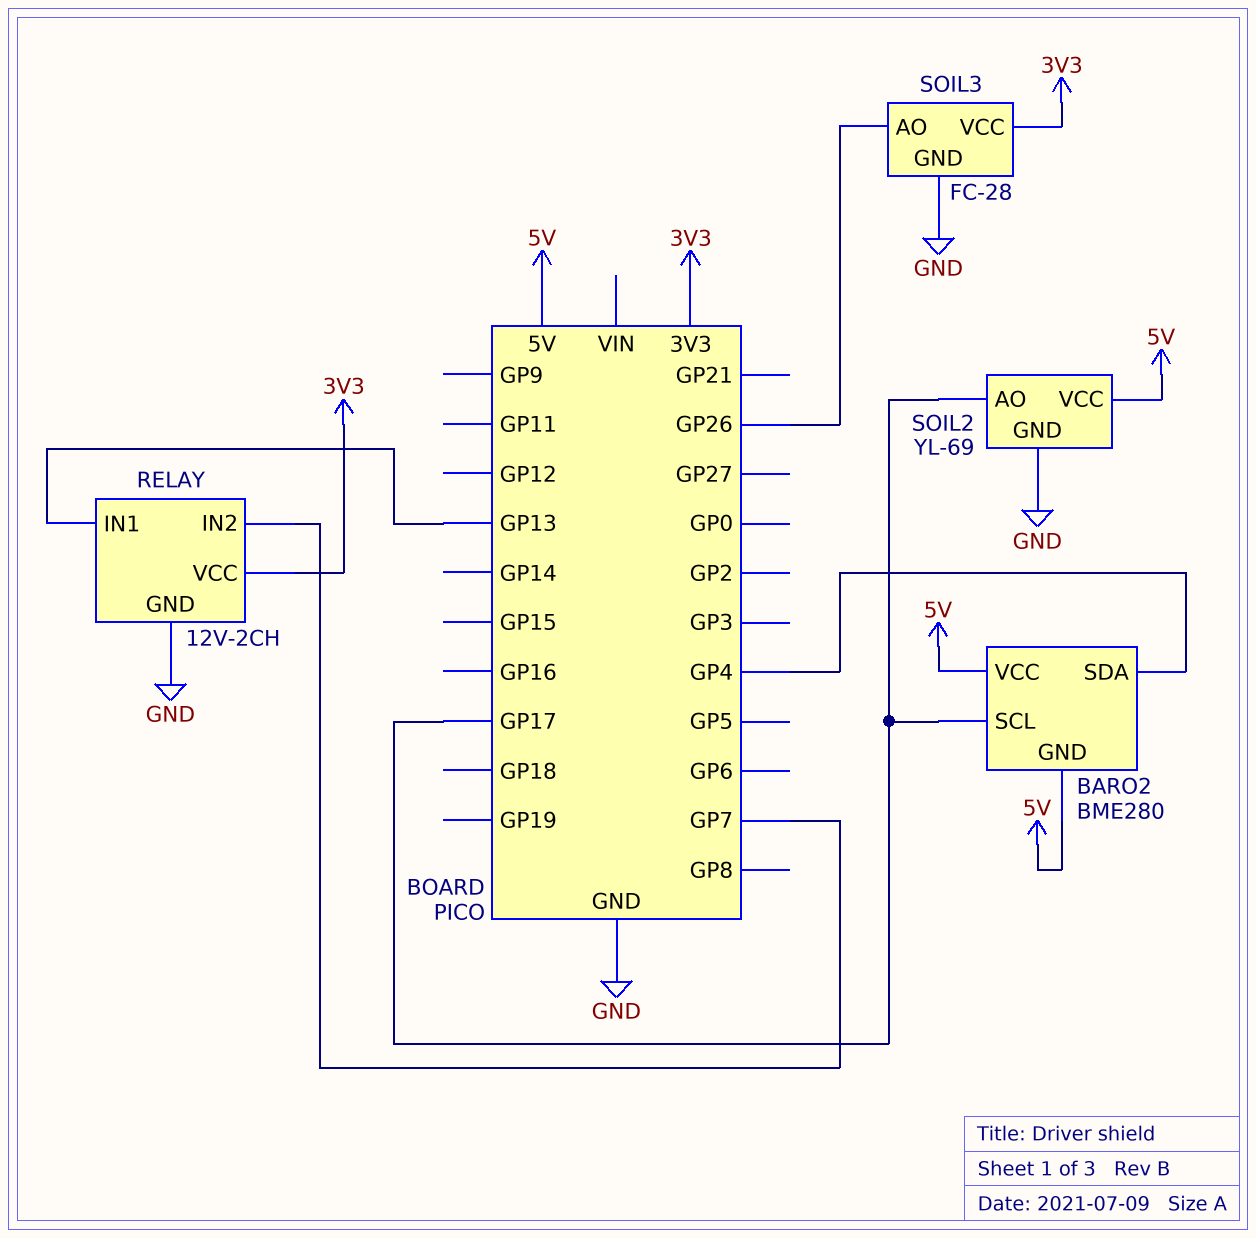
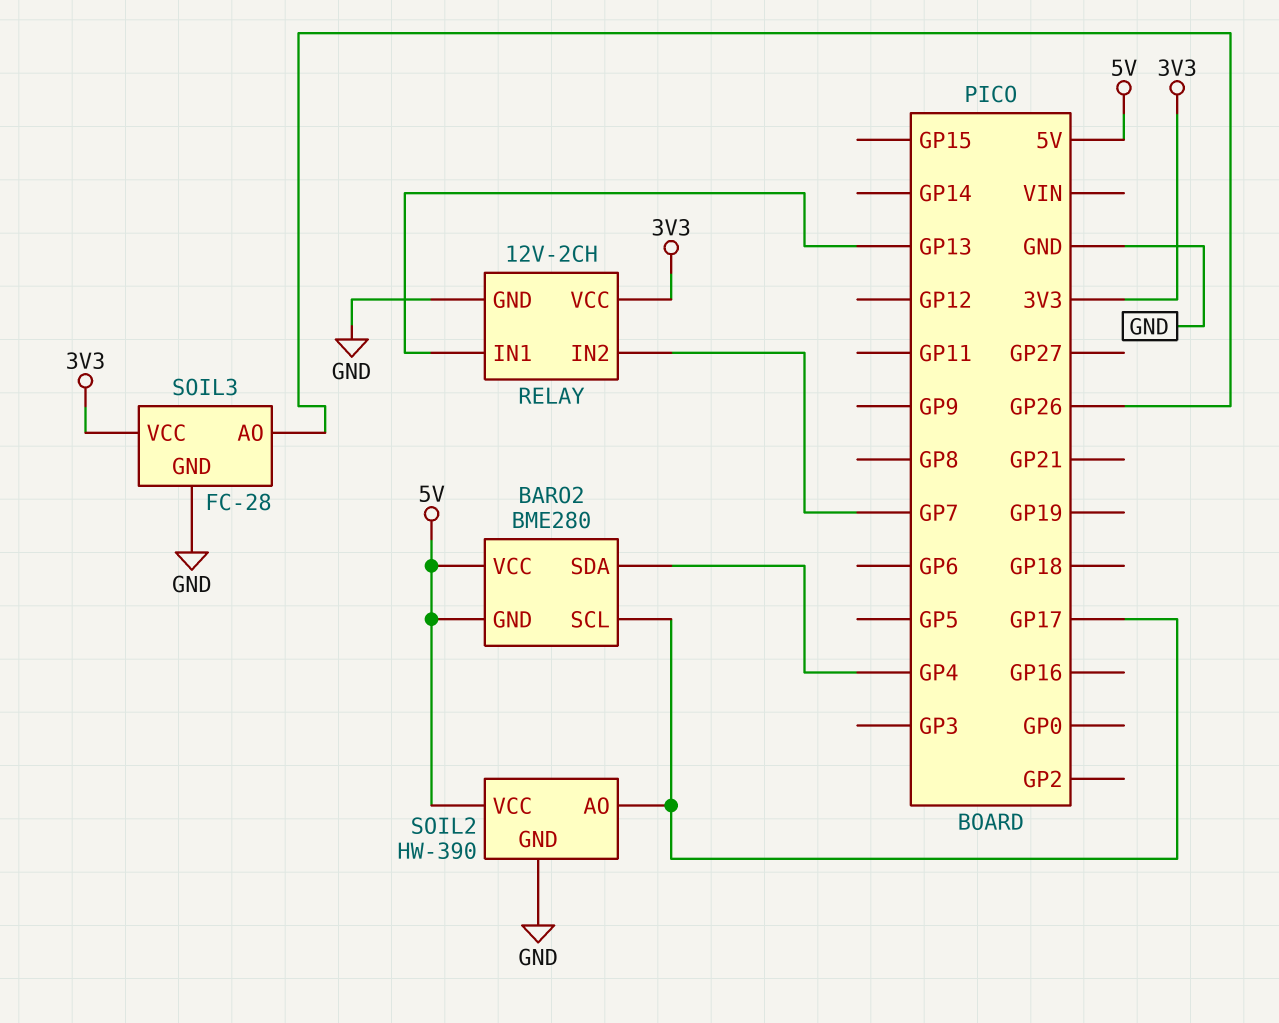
SOIL2: YL-69 -> HW-390

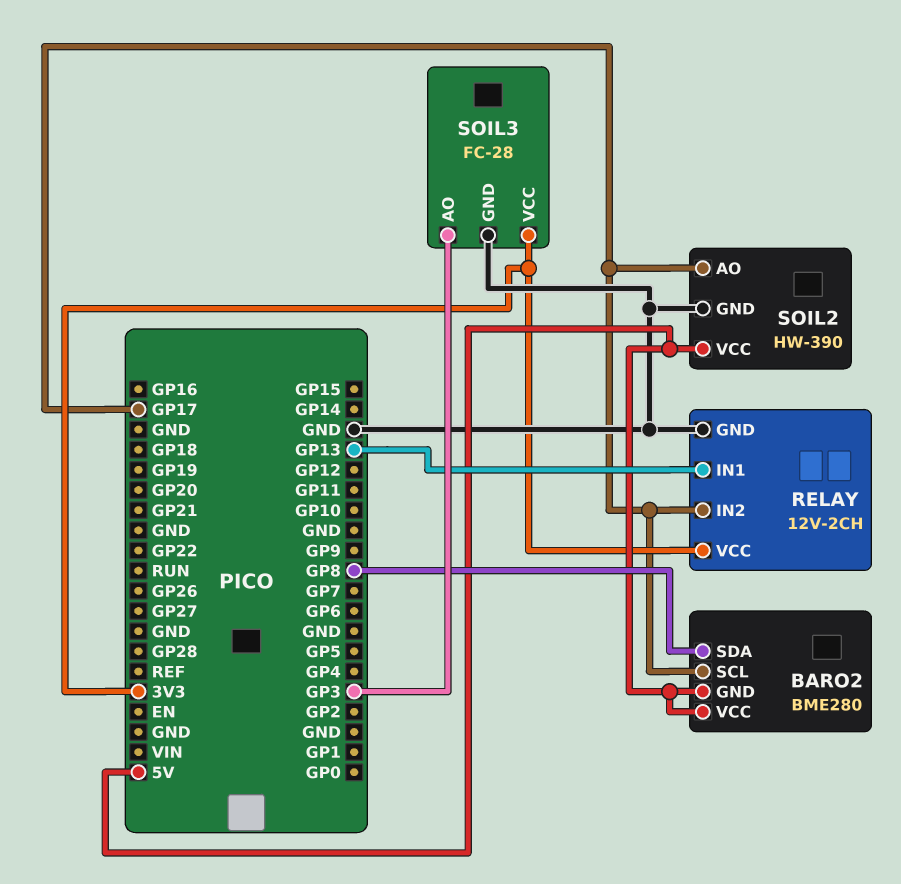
BARO2 pin SDA: GP4 -> GP8
RELAY pin IN2: GP7 -> GP17
SOIL3 pin AO: GP26 -> GP3

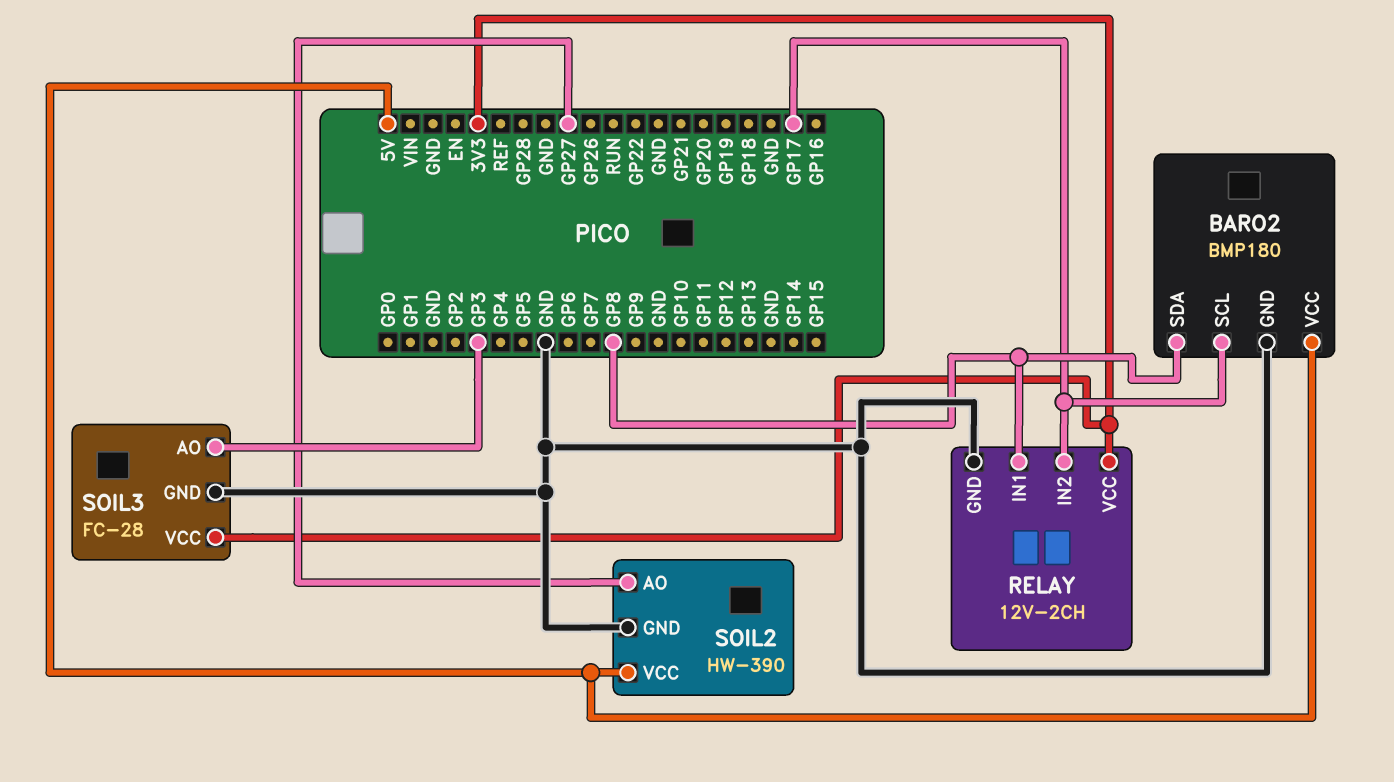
BARO2: BME280 -> BMP180
BARO2 pin GND: 5V -> GND
RELAY pin IN1: GP13 -> GP8
SOIL2 pin AO: GP17 -> GP27

